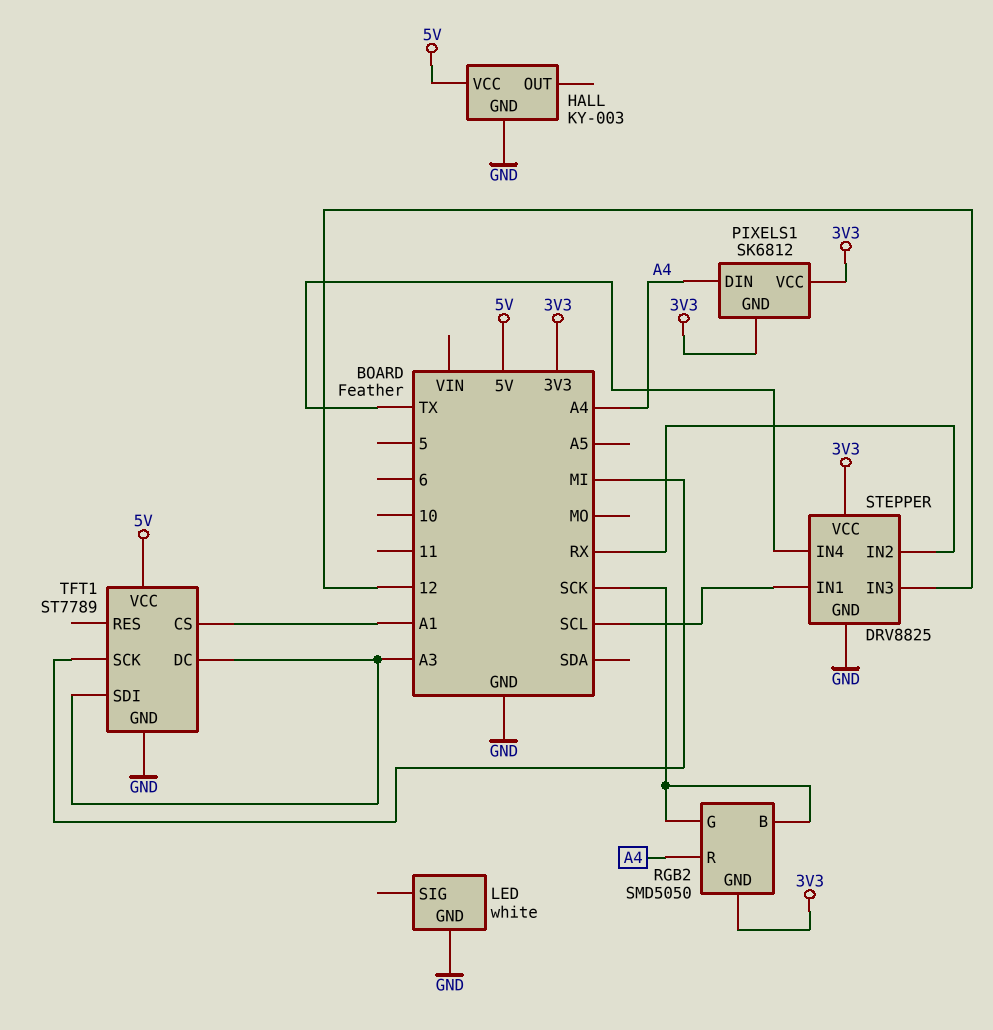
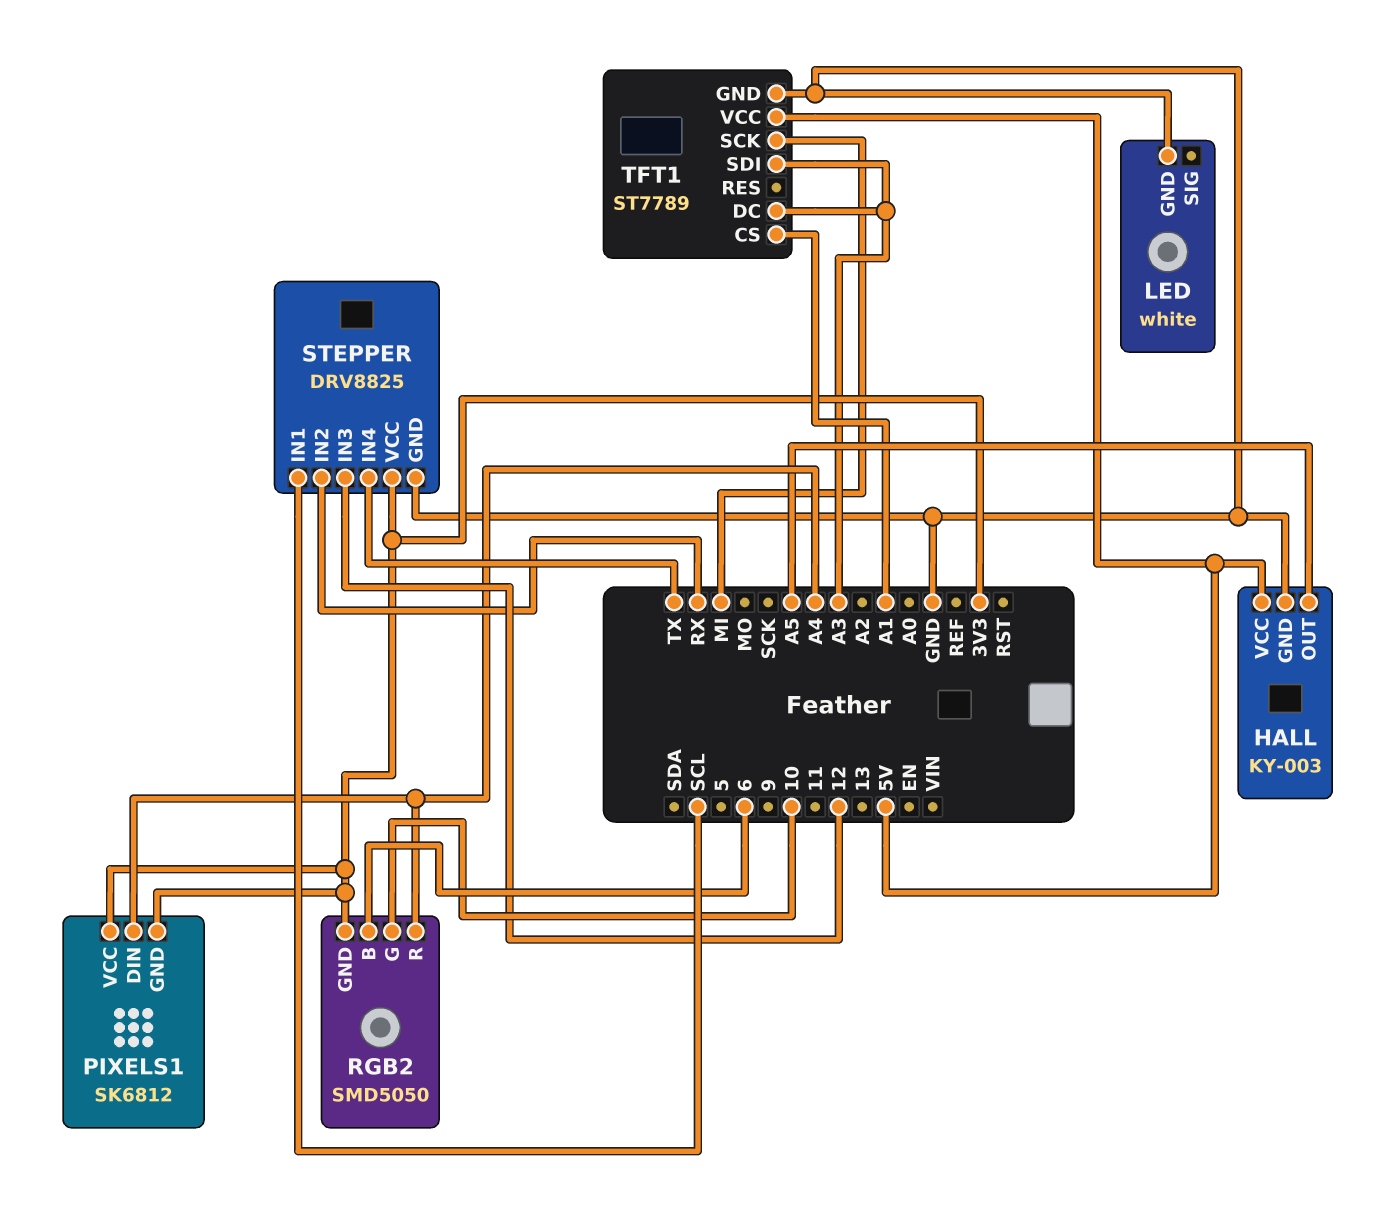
HALL pin OUT: none -> A5
RGB2 pin B: SCK -> 6
RGB2 pin G: SCK -> 10

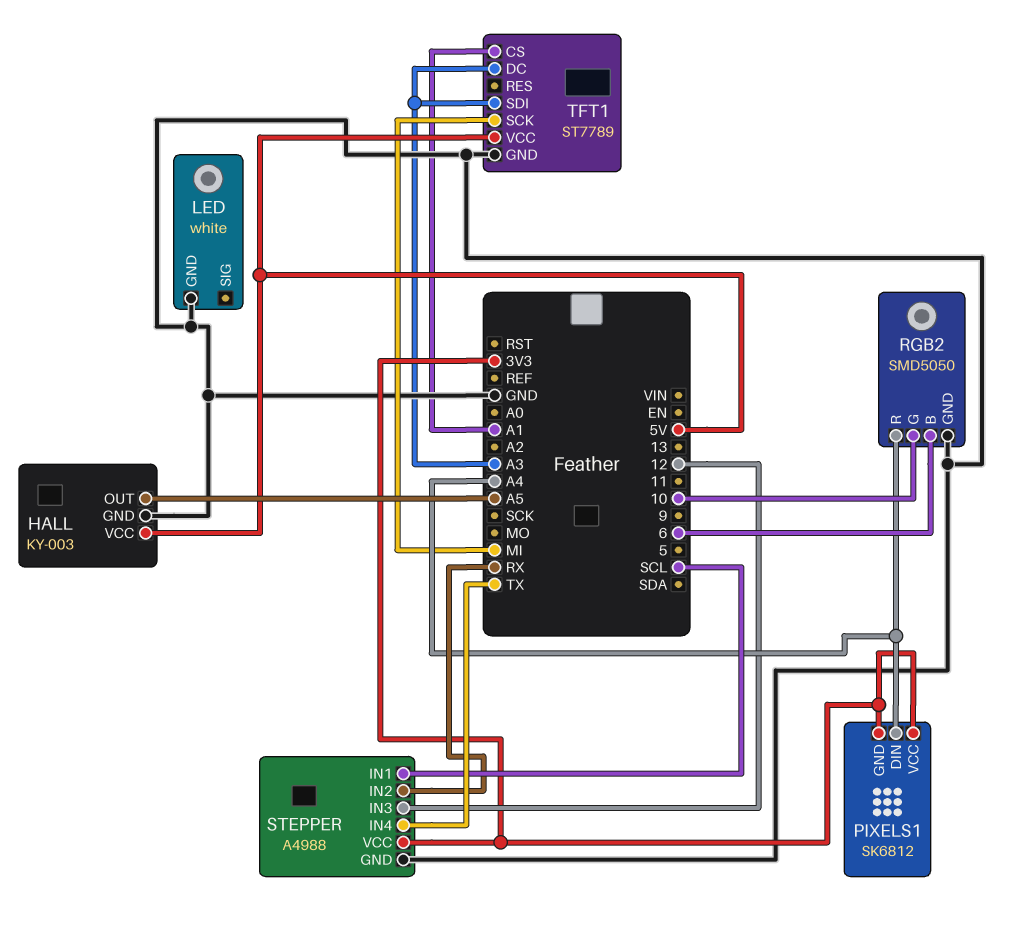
RGB2 pin GND: 3V3 -> GND
STEPPER: DRV8825 -> A4988

